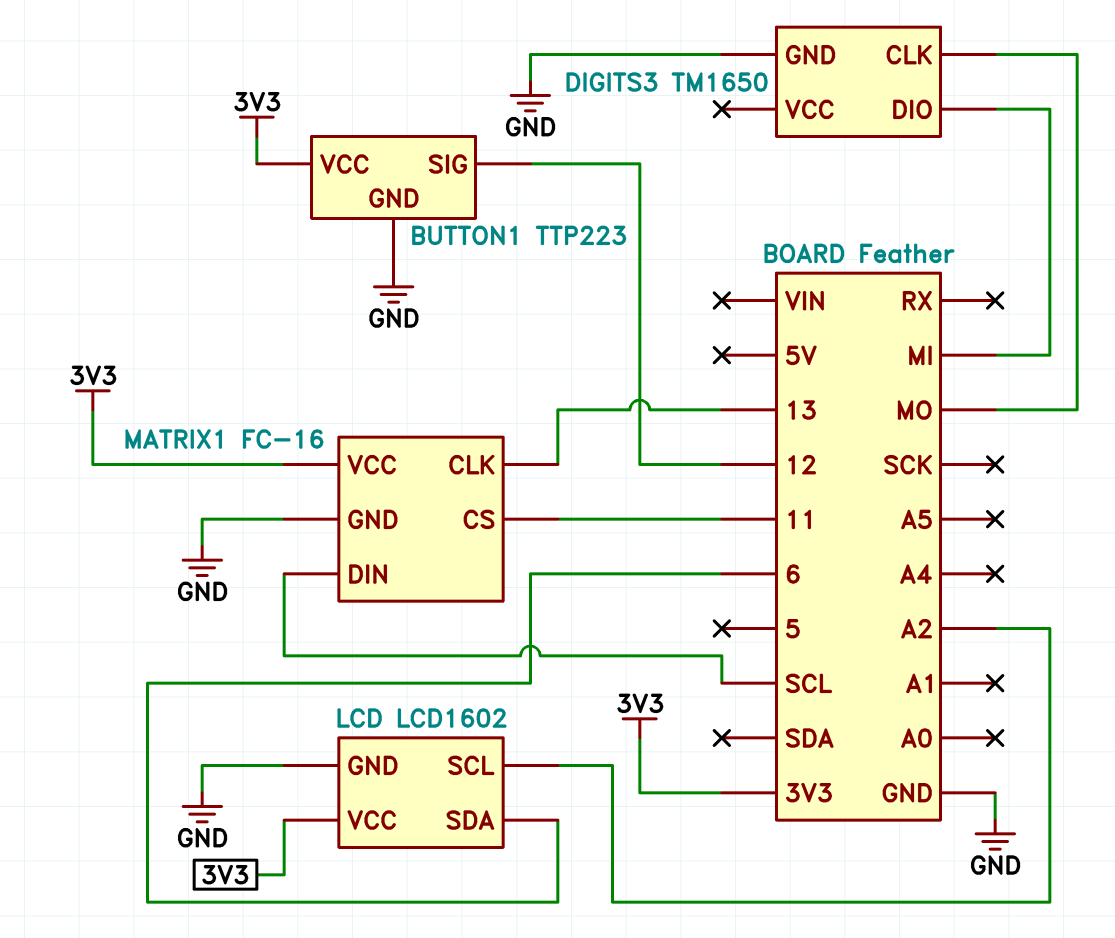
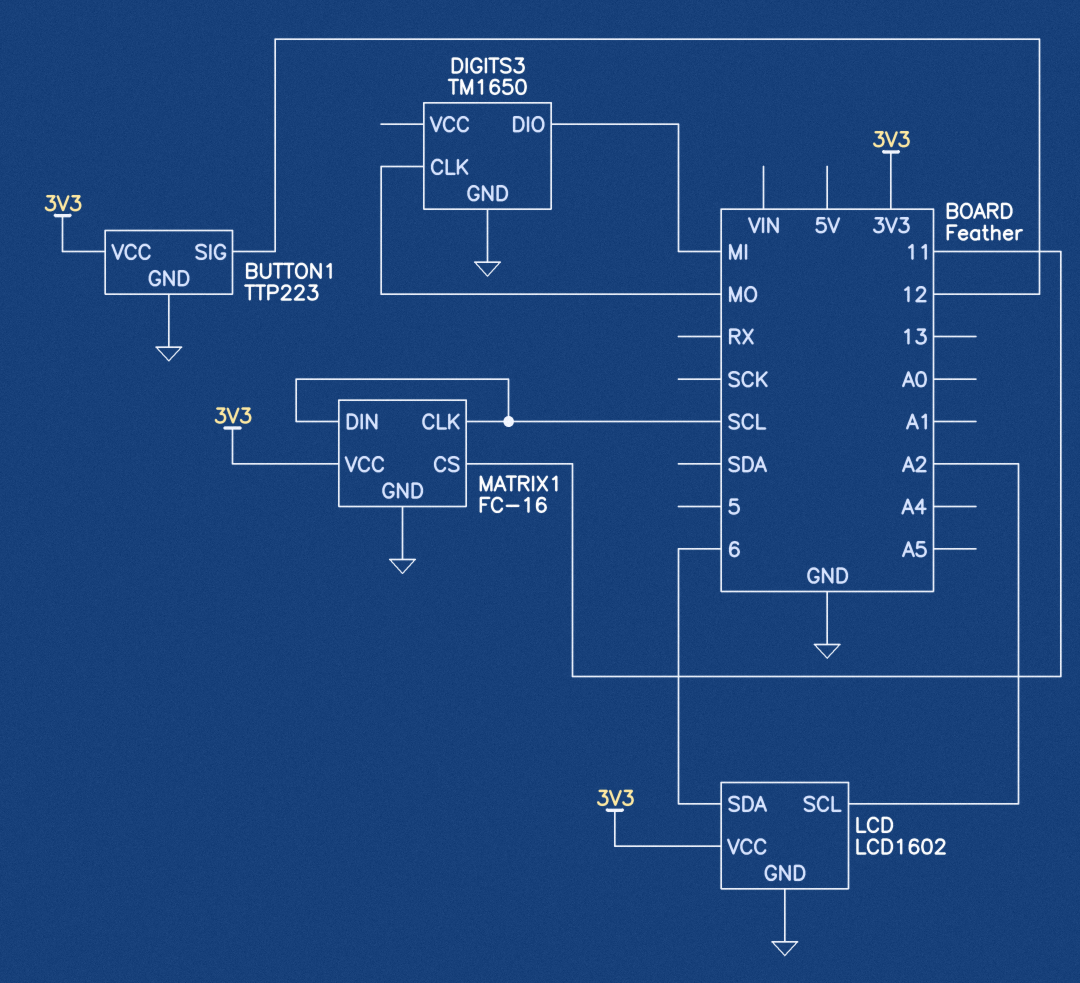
MATRIX1 pin CLK: 13 -> SCL

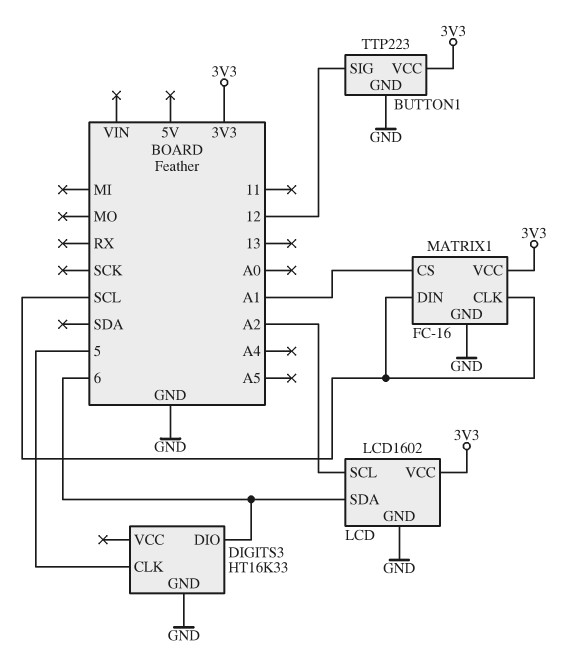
DIGITS3: TM1650 -> HT16K33
DIGITS3 pin CLK: MO -> 5
DIGITS3 pin DIO: MI -> 6
MATRIX1 pin CS: 11 -> A1

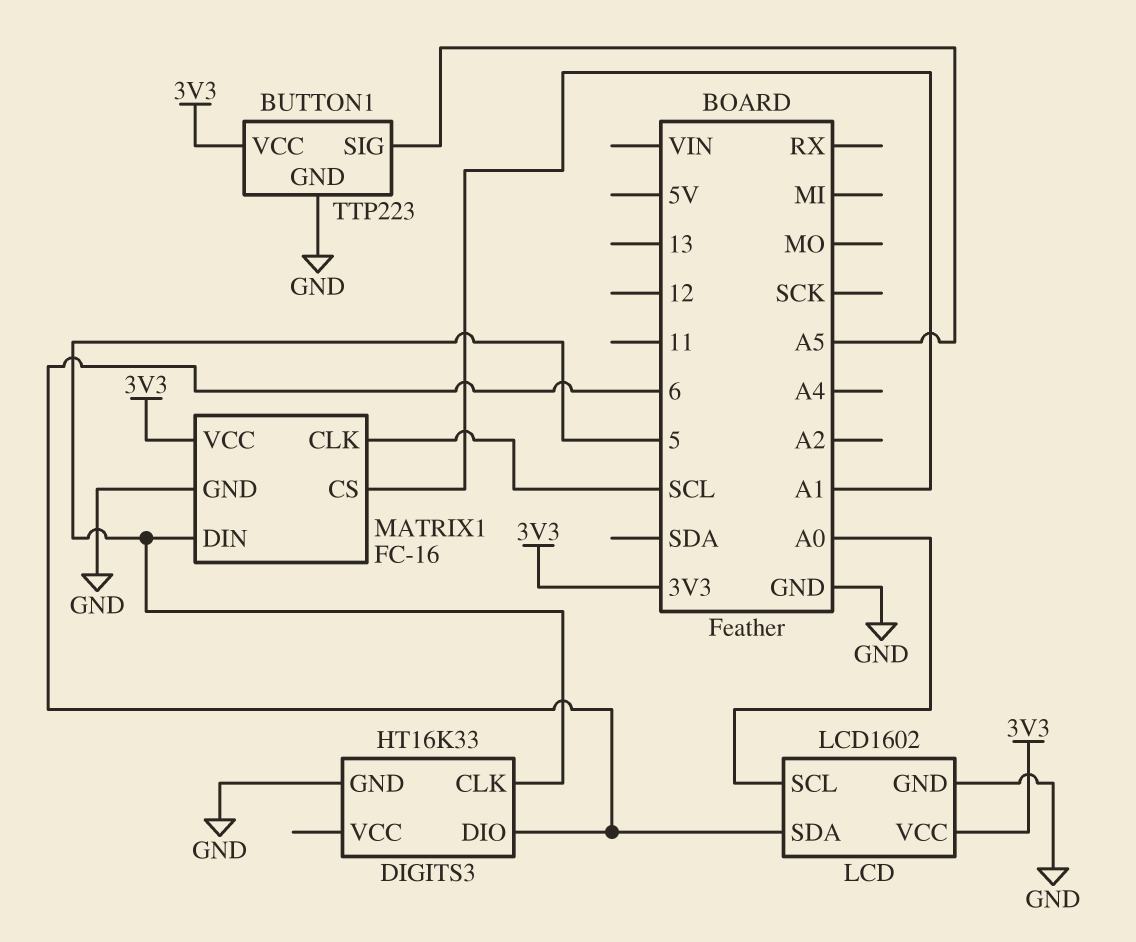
BUTTON1 pin SIG: 12 -> A5
LCD pin SCL: A2 -> A0
MATRIX1 pin DIN: SCL -> 5

